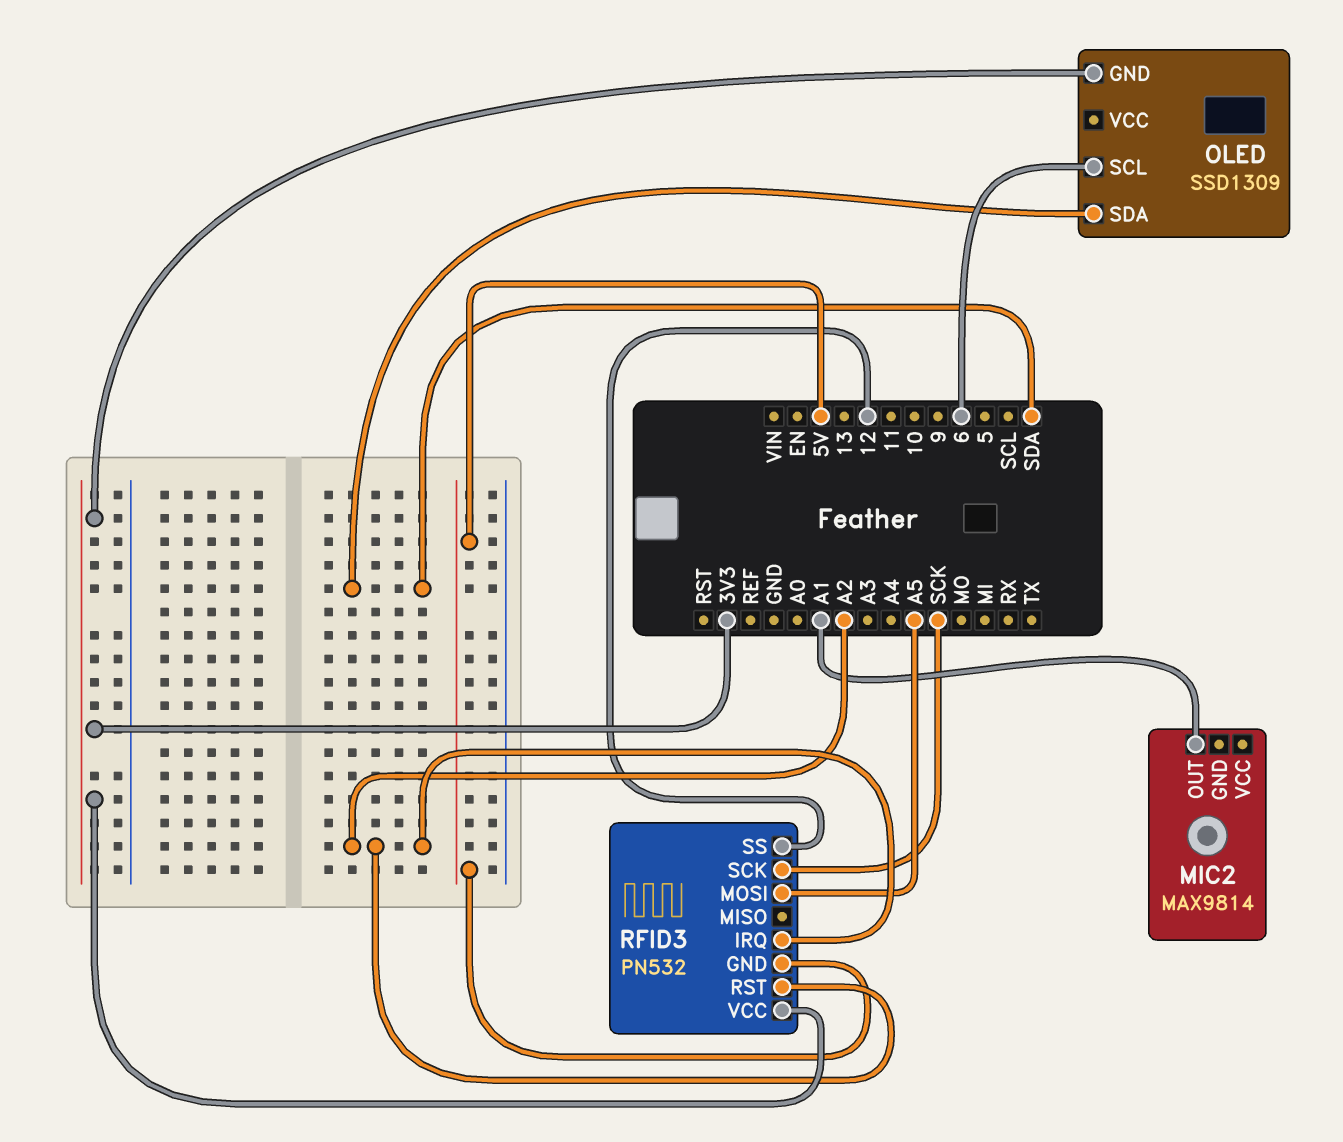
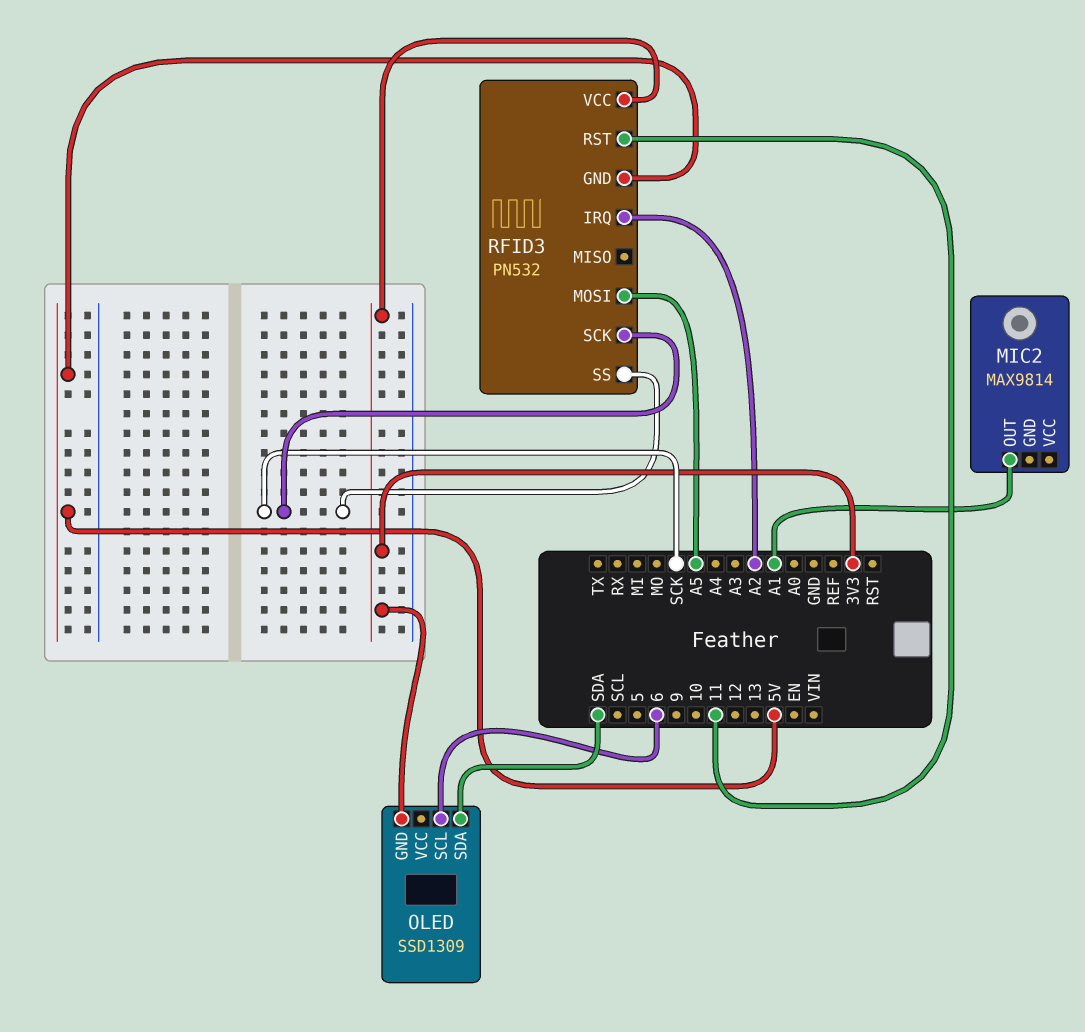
RFID3 pin RST: A2 -> 11
RFID3 pin SS: 12 -> SCK

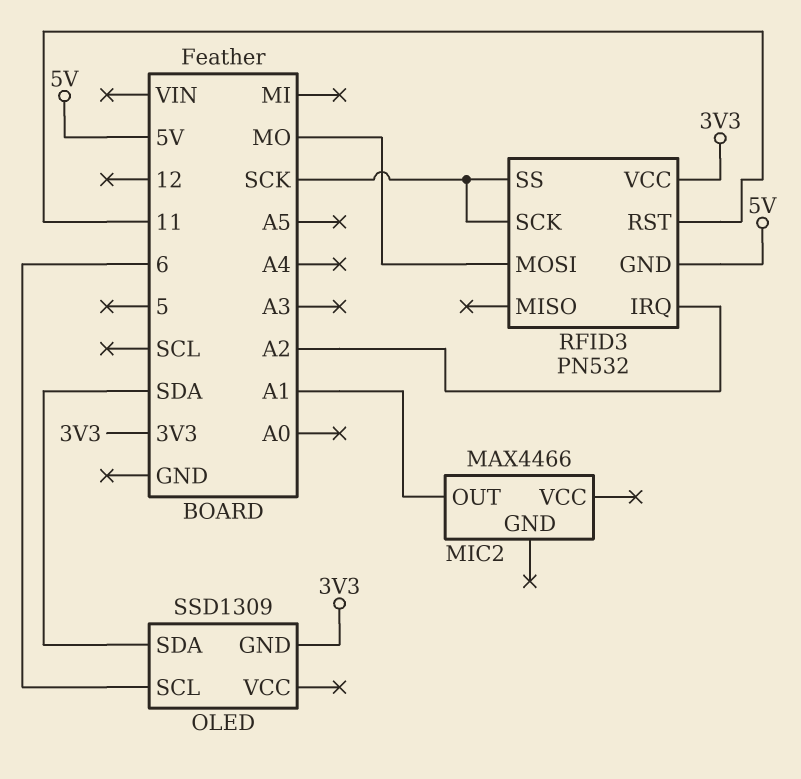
MIC2: MAX9814 -> MAX4466
RFID3 pin MOSI: A5 -> MO

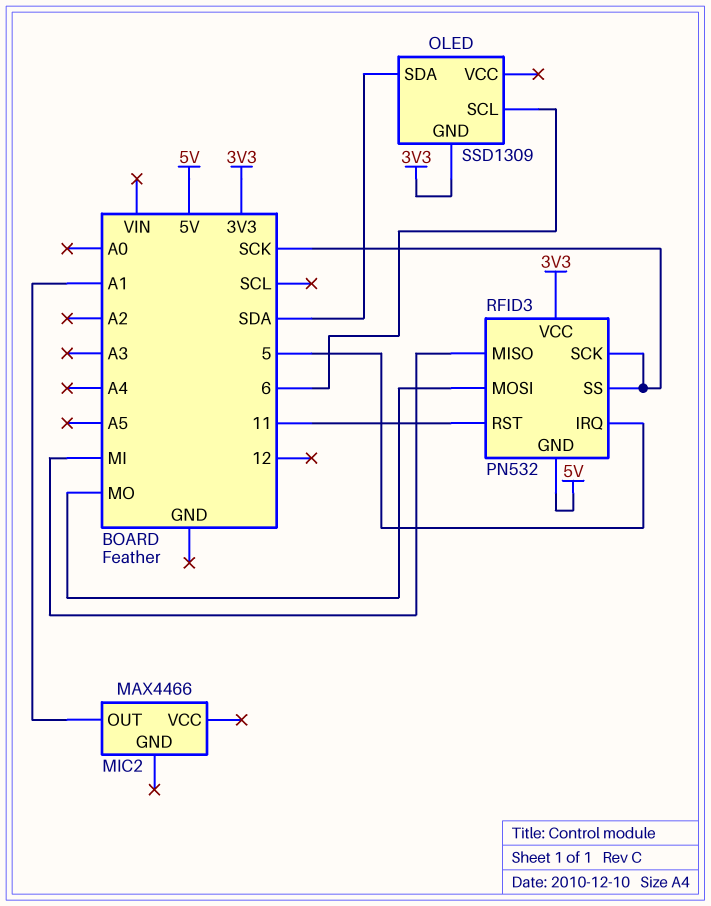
RFID3 pin IRQ: A2 -> 5
RFID3 pin MISO: none -> MI

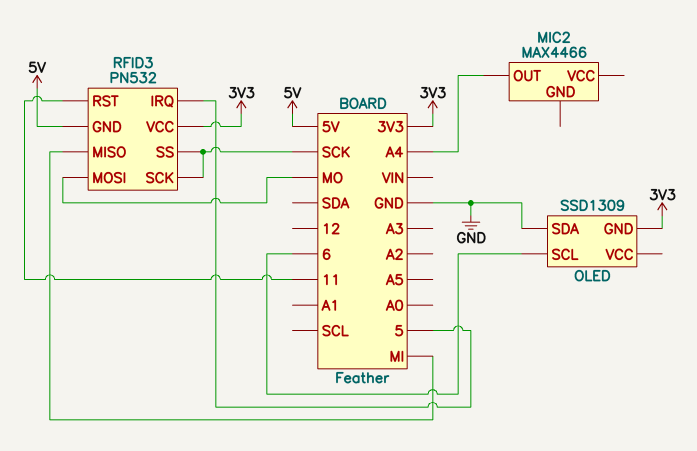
MIC2 pin OUT: A1 -> A4
OLED pin SDA: SDA -> GND

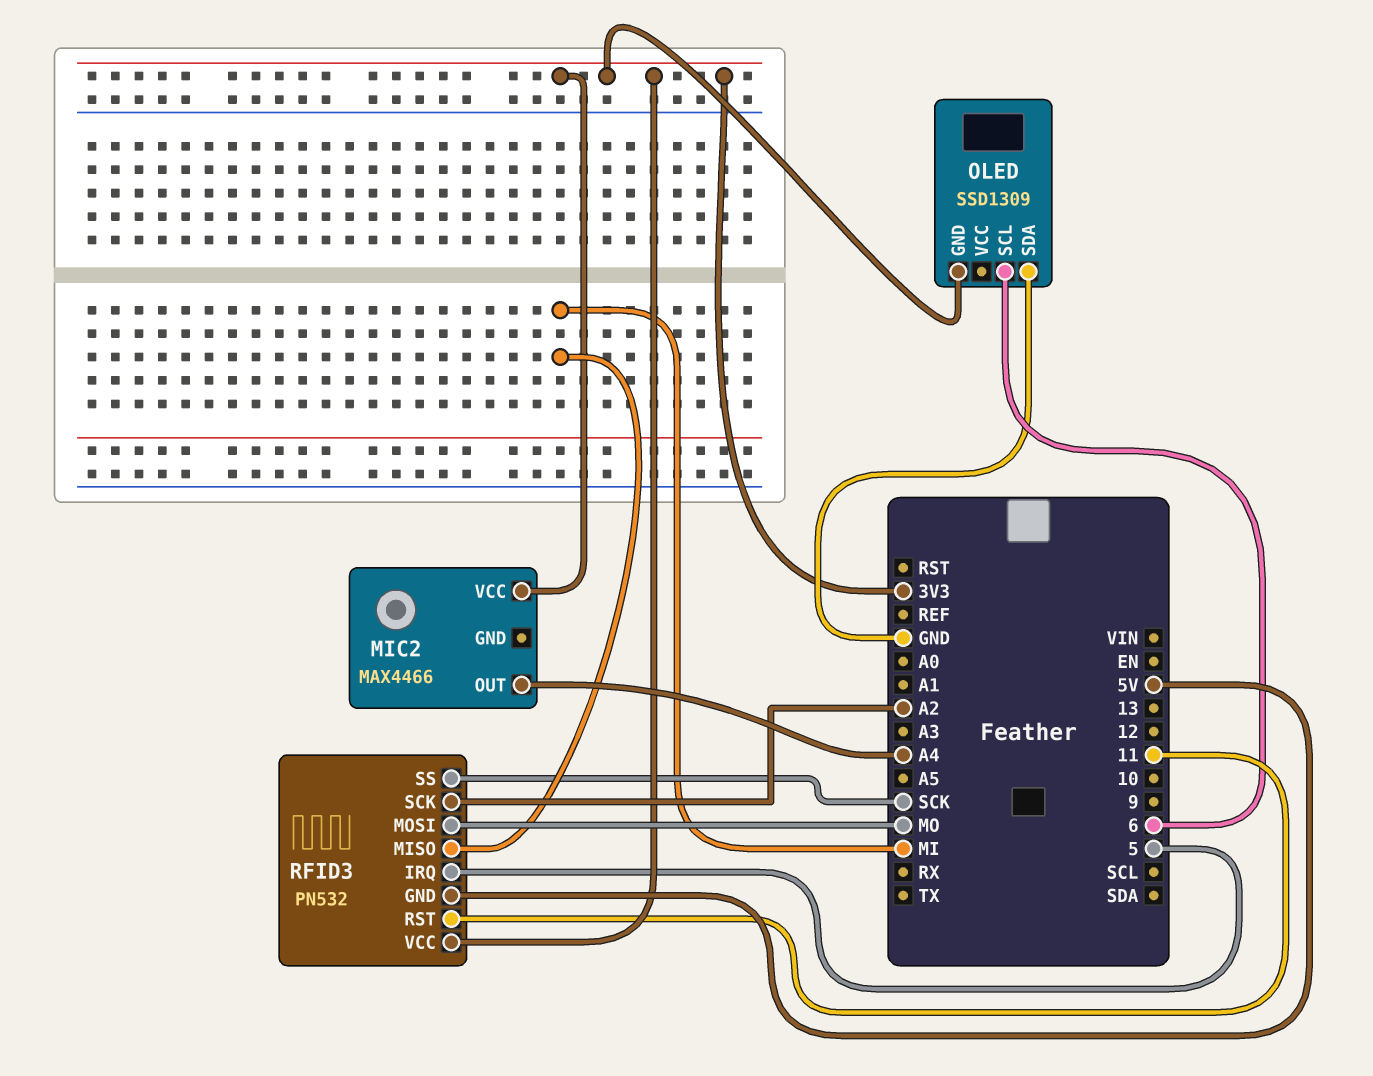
MIC2 pin VCC: none -> 3V3
RFID3 pin SCK: SCK -> A2

